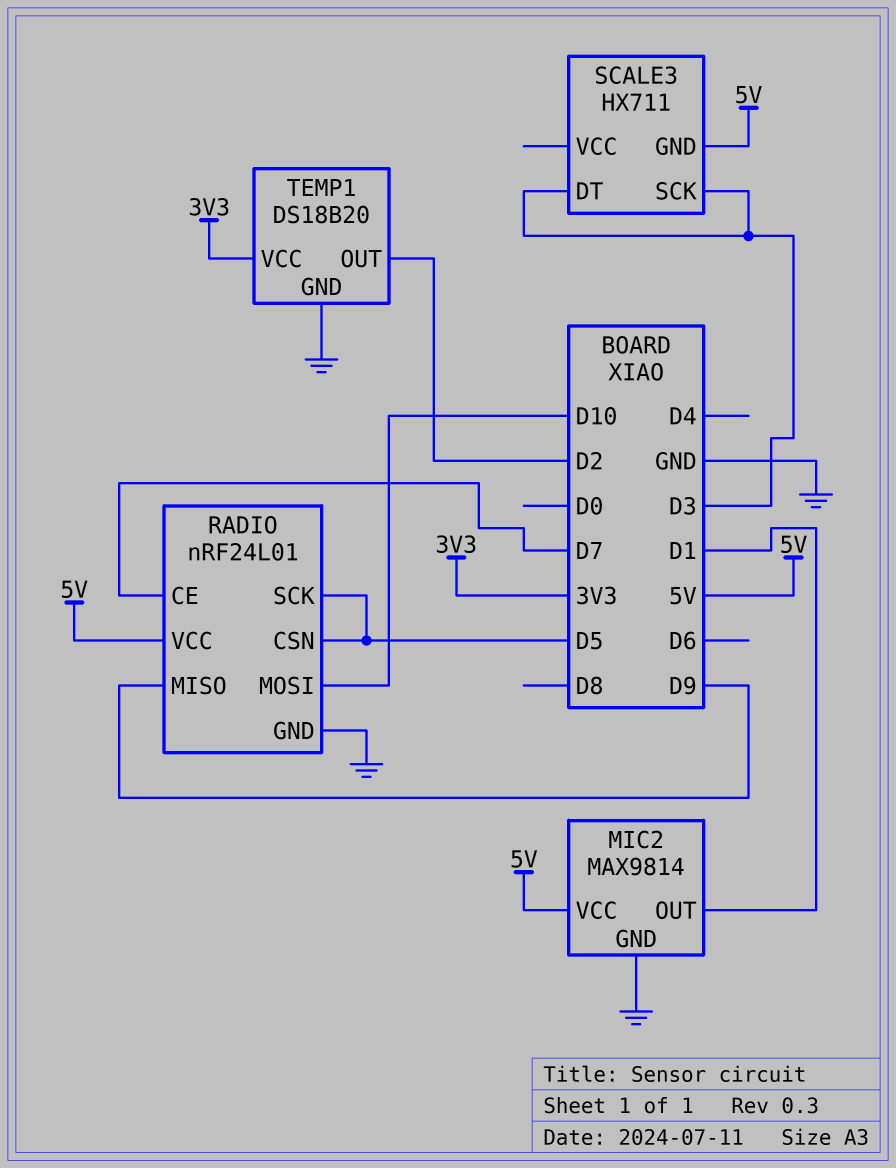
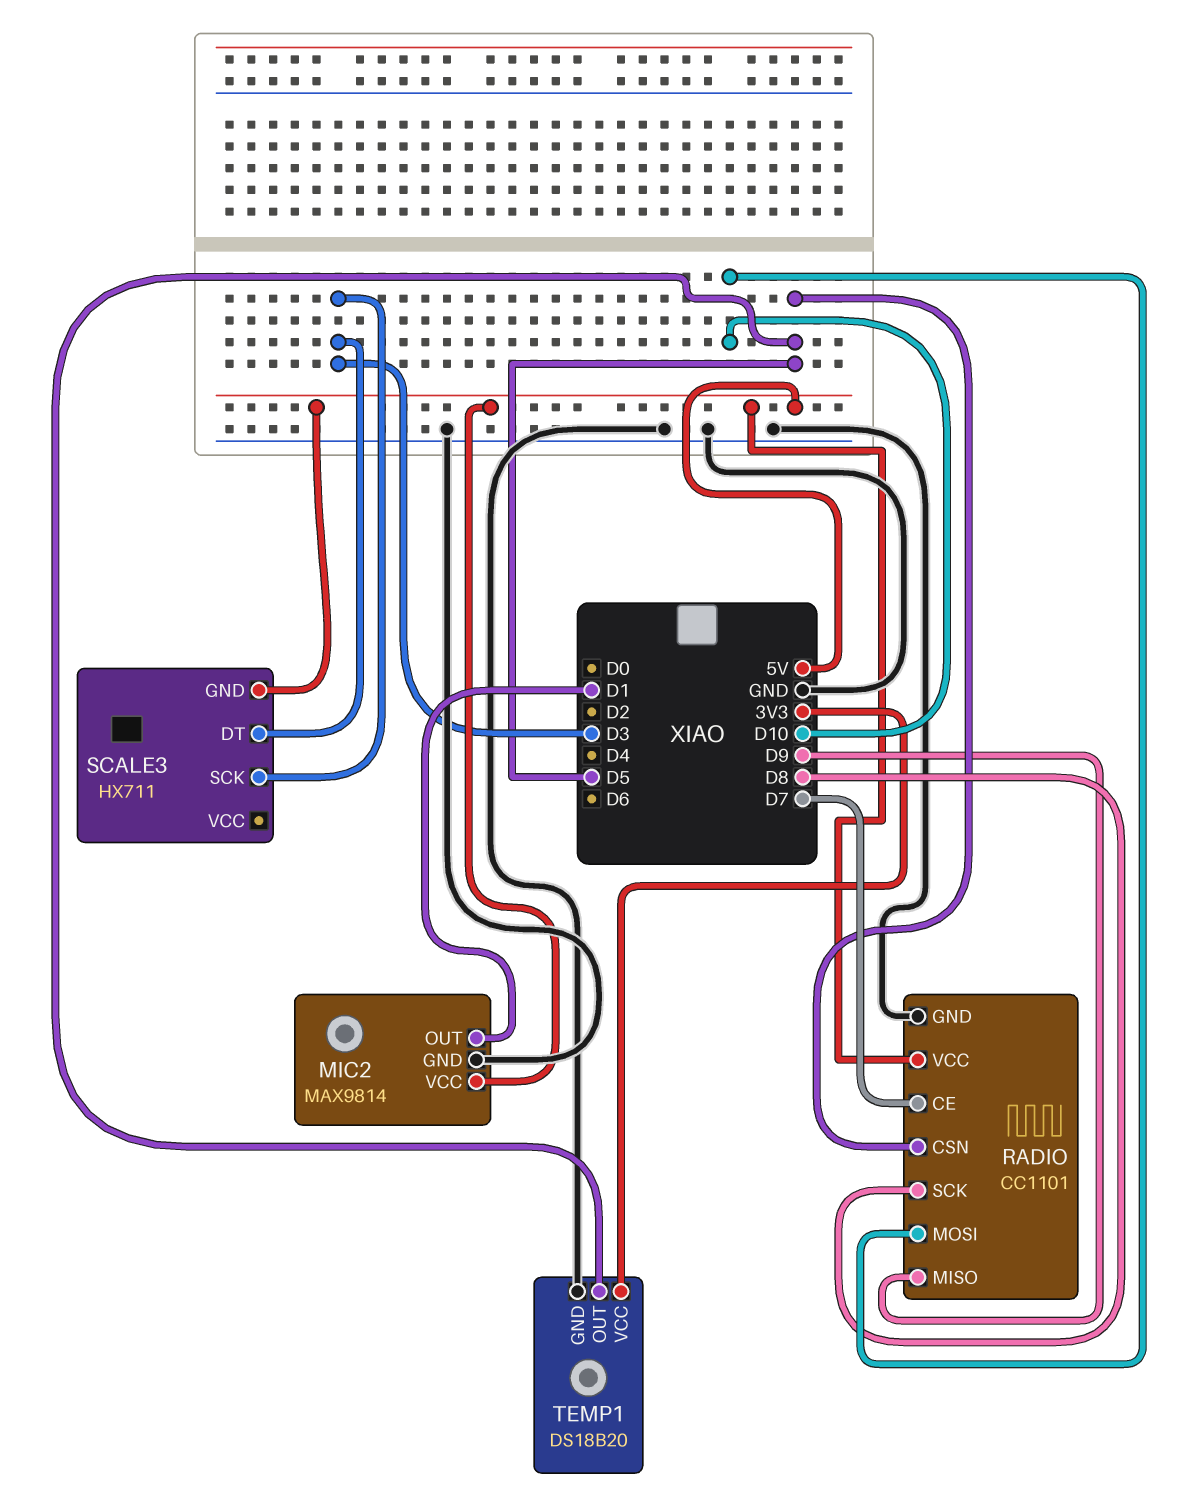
RADIO: nRF24L01 -> CC1101
RADIO pin SCK: D5 -> D8
TEMP1 pin OUT: D2 -> D5

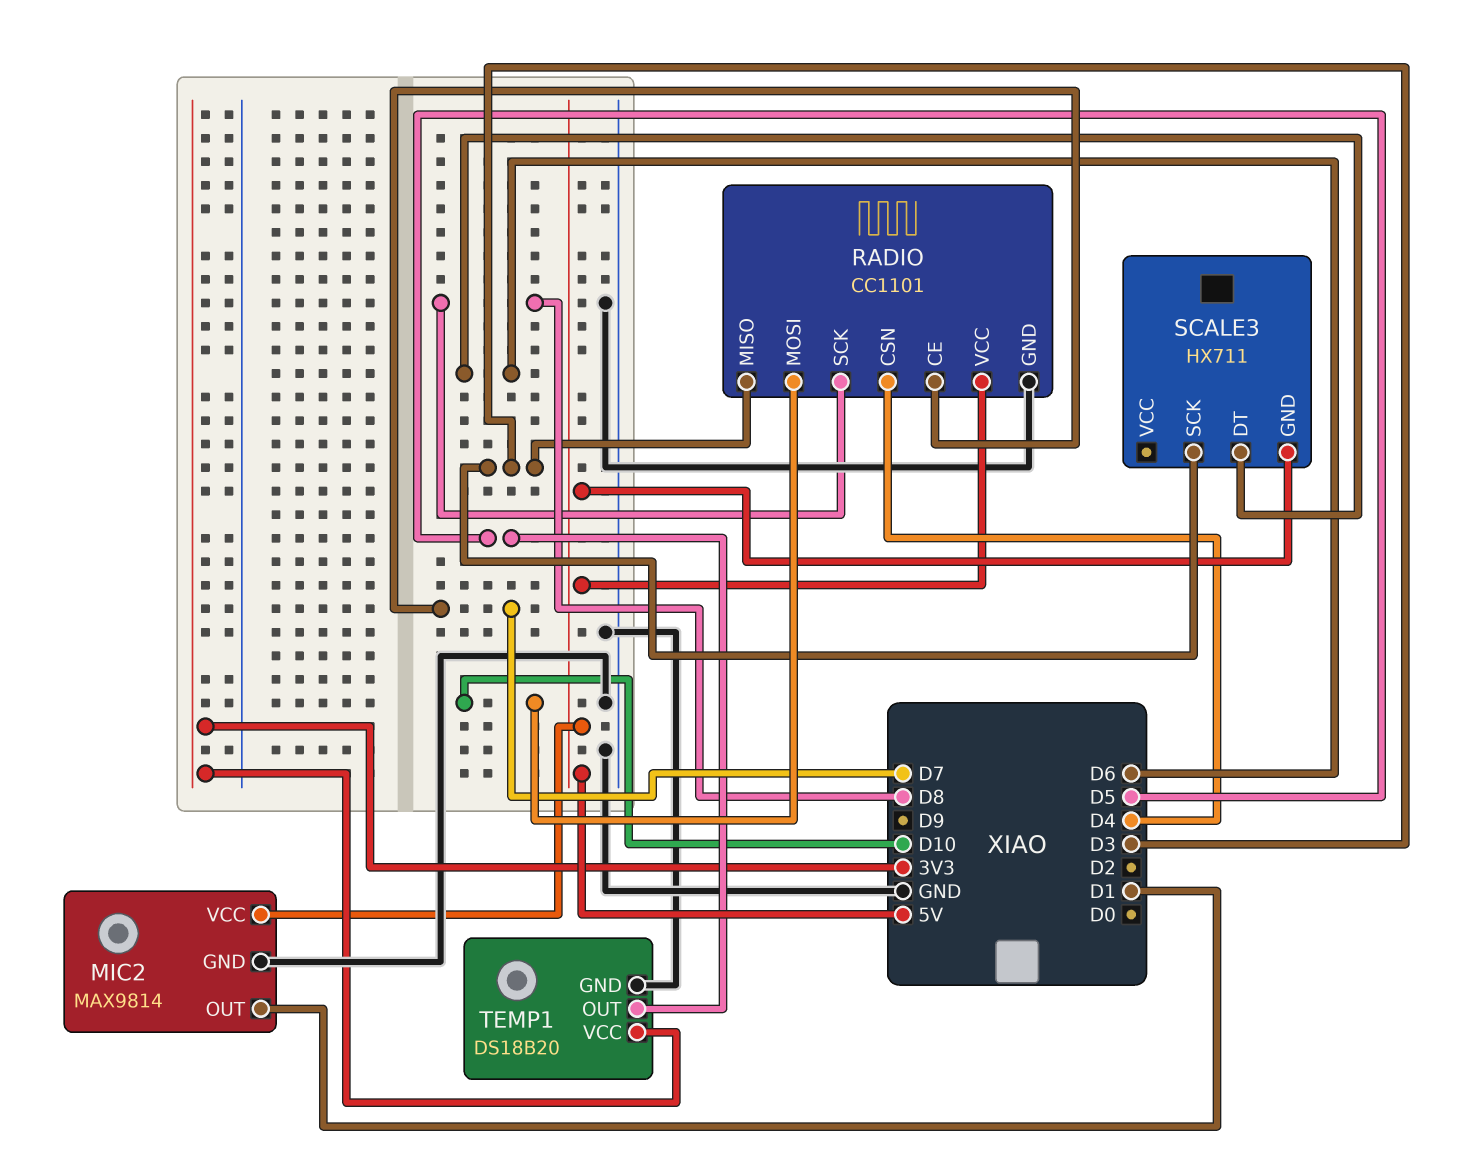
RADIO pin CSN: D5 -> D4
RADIO pin MISO: D9 -> D3
SCALE3 pin DT: D3 -> D6

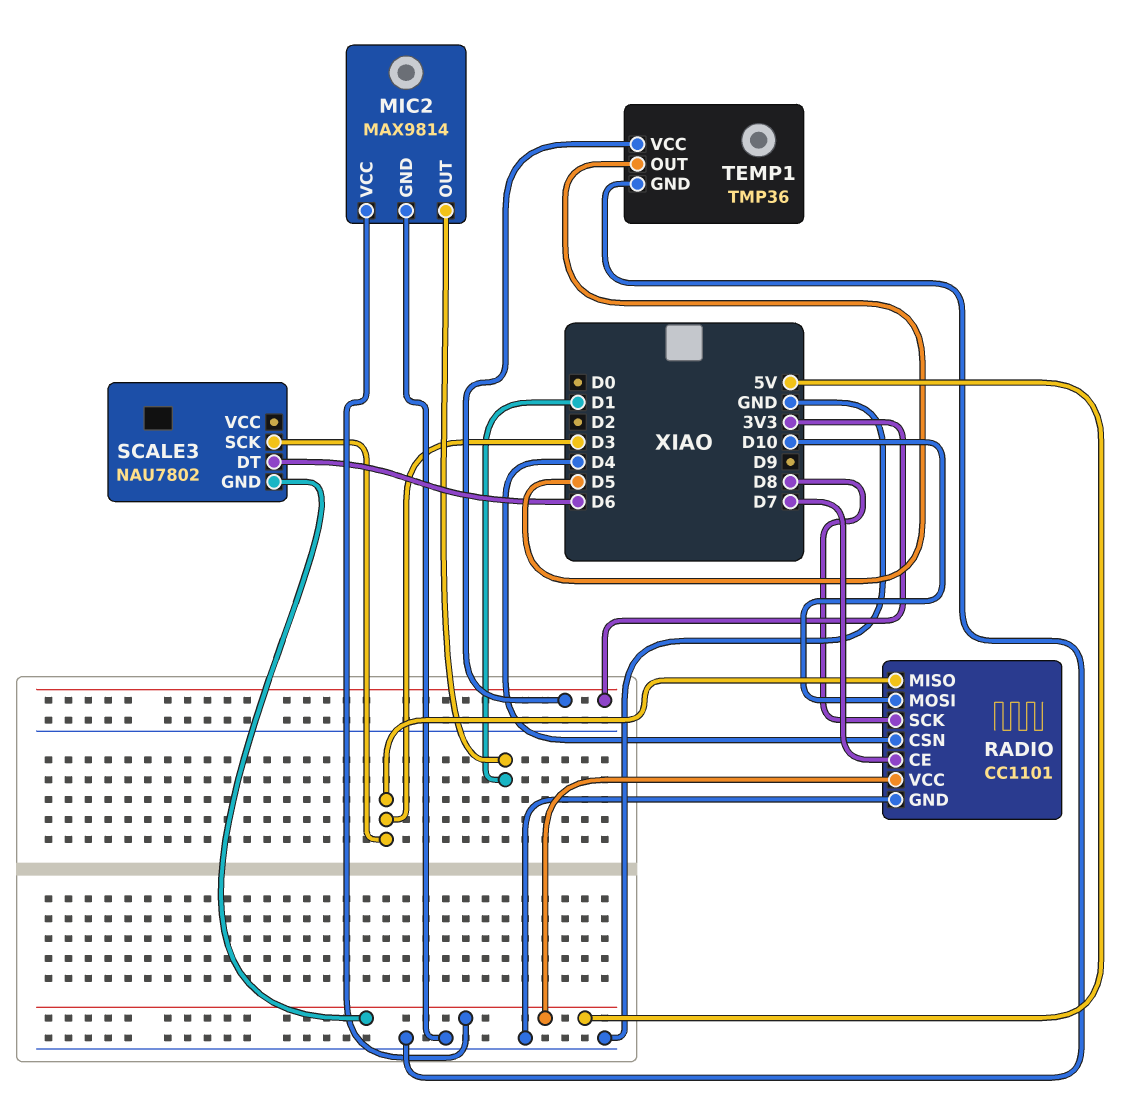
SCALE3: HX711 -> NAU7802
TEMP1: DS18B20 -> TMP36

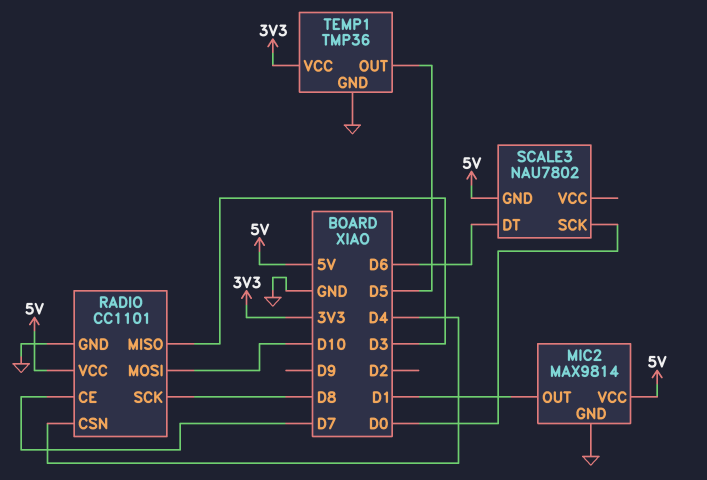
SCALE3 pin SCK: D3 -> D0

